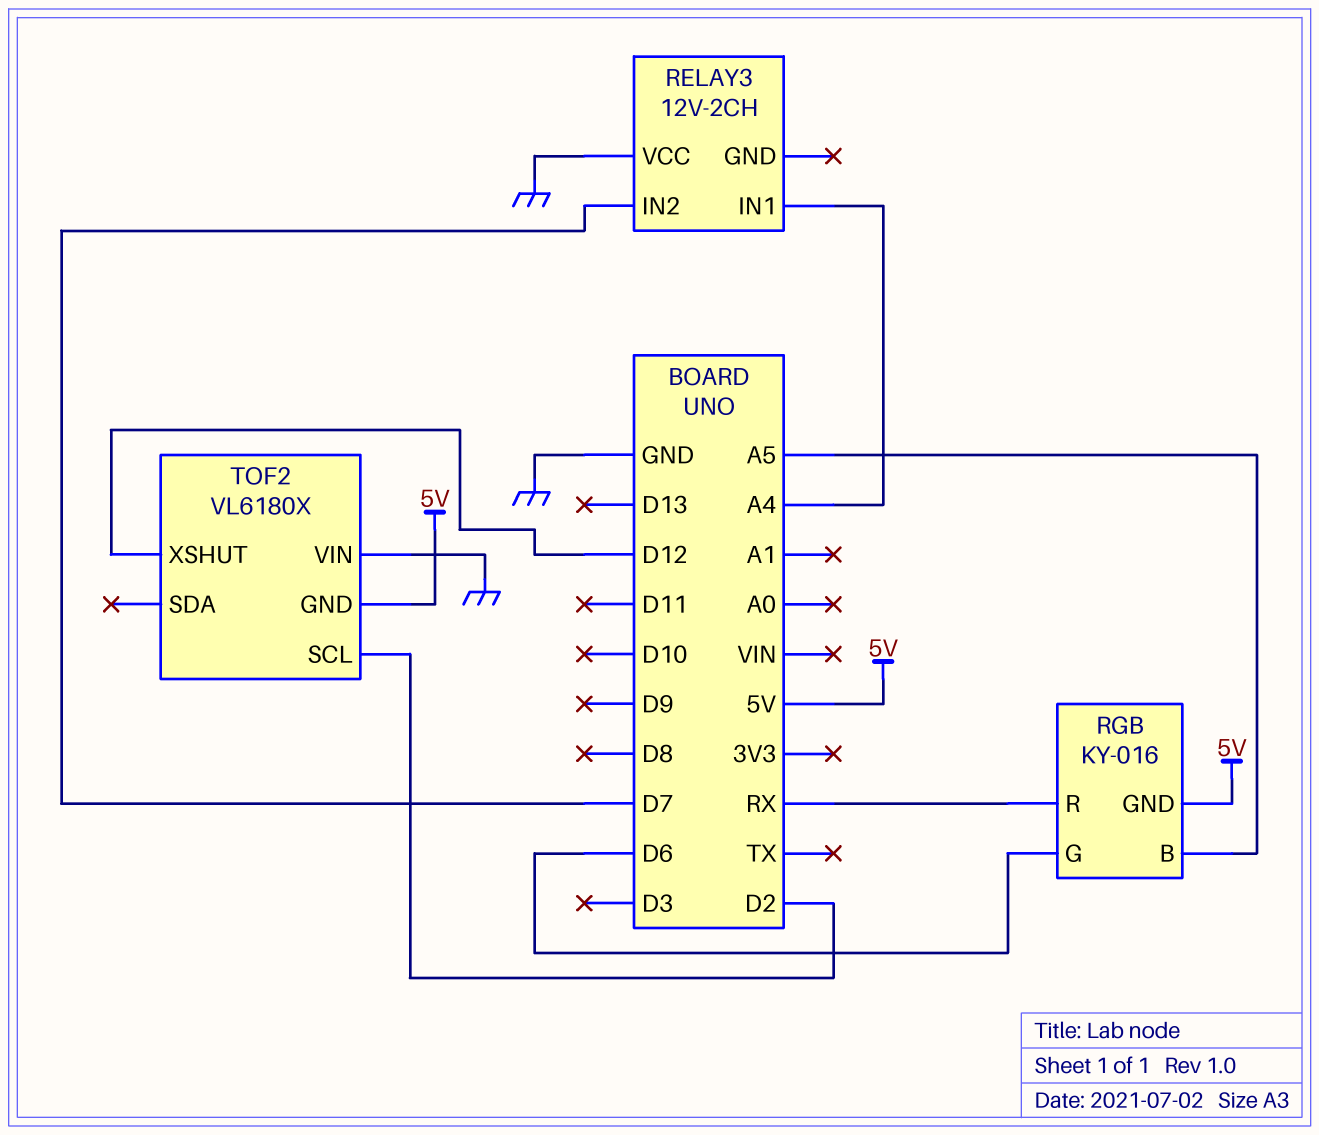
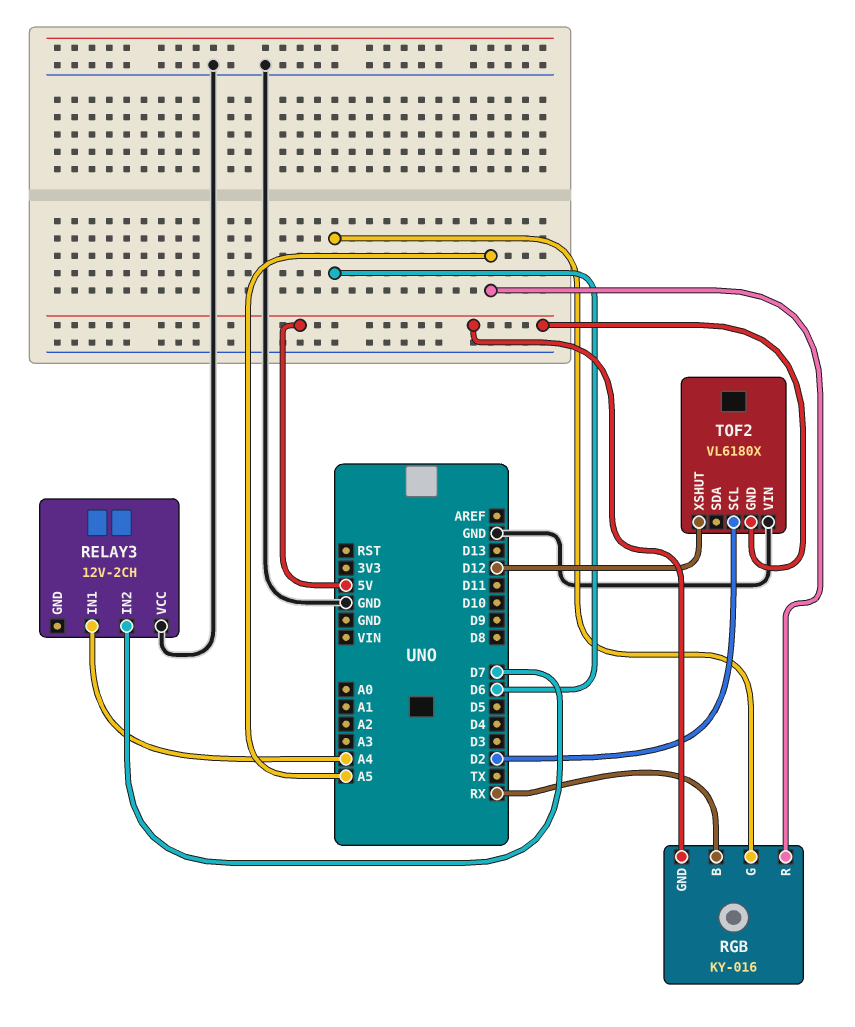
RGB pin B: A5 -> RX
RGB pin R: RX -> A5

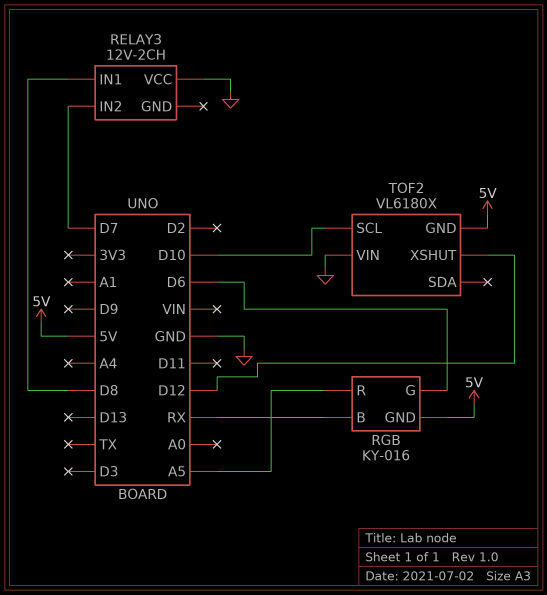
RELAY3 pin IN1: A4 -> D8
TOF2 pin SCL: D2 -> D10

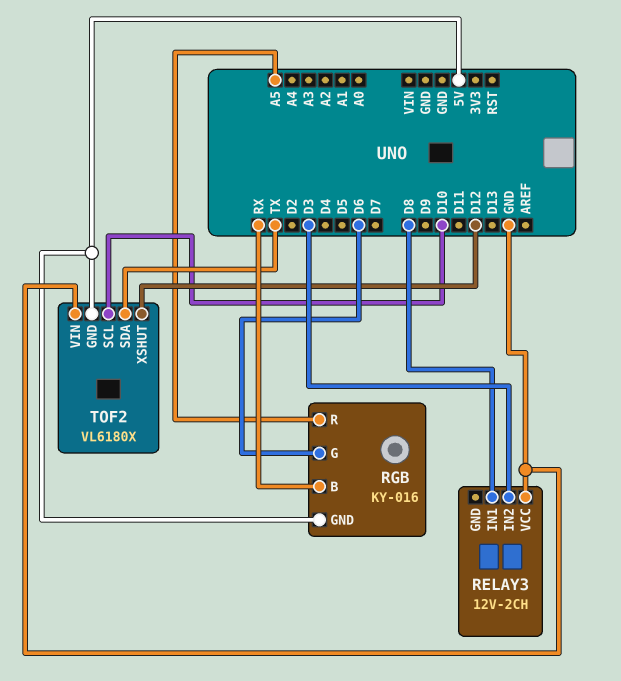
RELAY3 pin IN2: D7 -> D3
TOF2 pin SDA: none -> TX

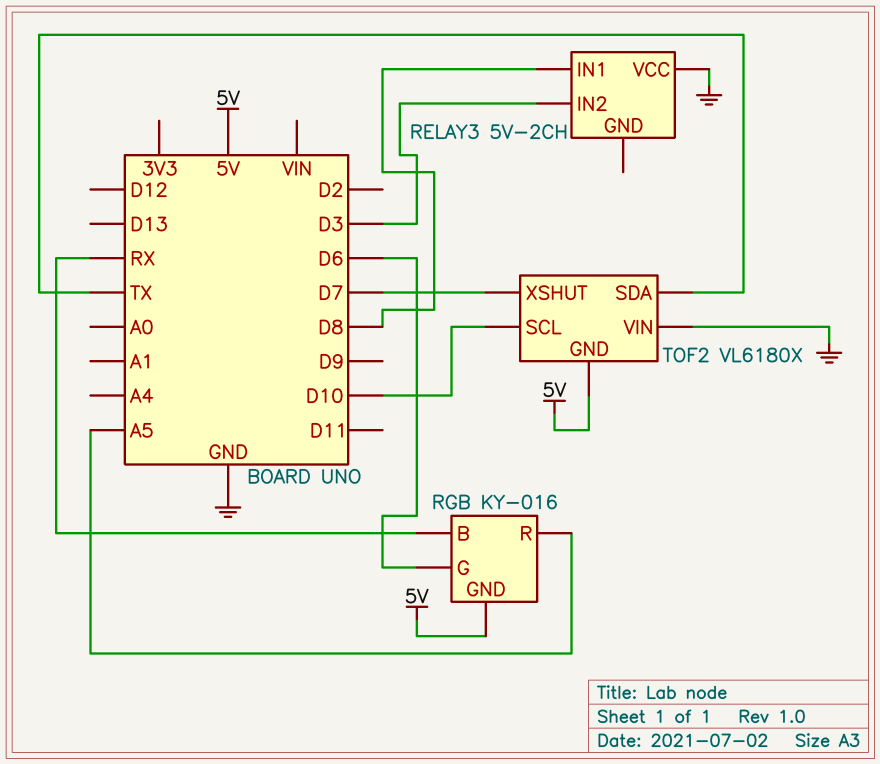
RELAY3: 12V-2CH -> 5V-2CH
TOF2 pin XSHUT: D12 -> D7

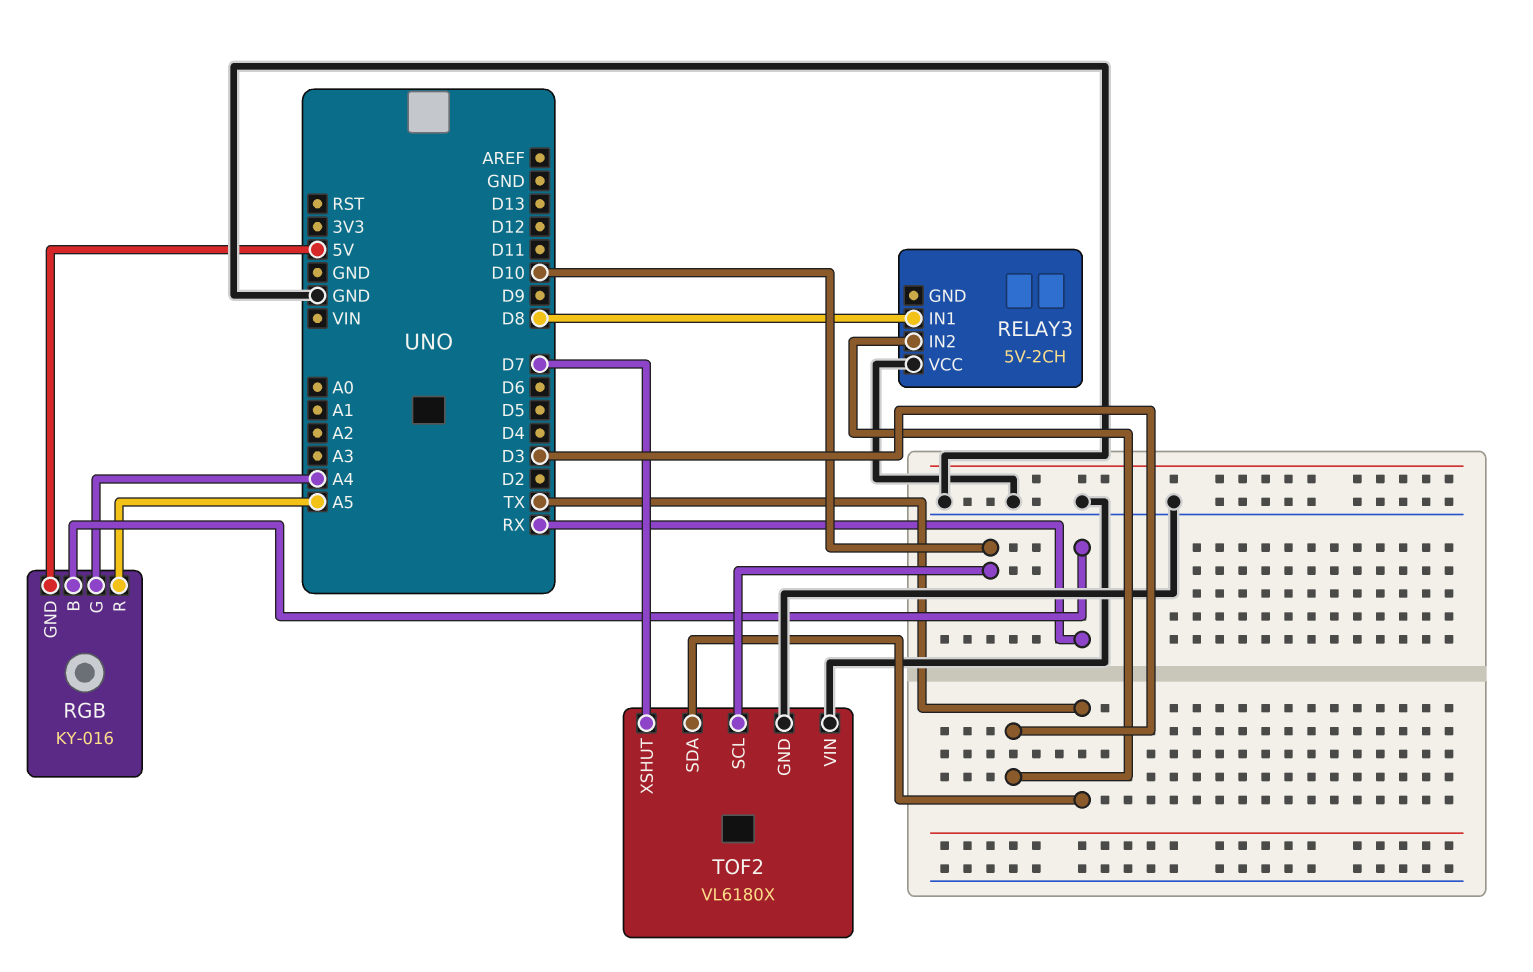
RGB pin G: D6 -> A4
TOF2 pin GND: 5V -> GND

